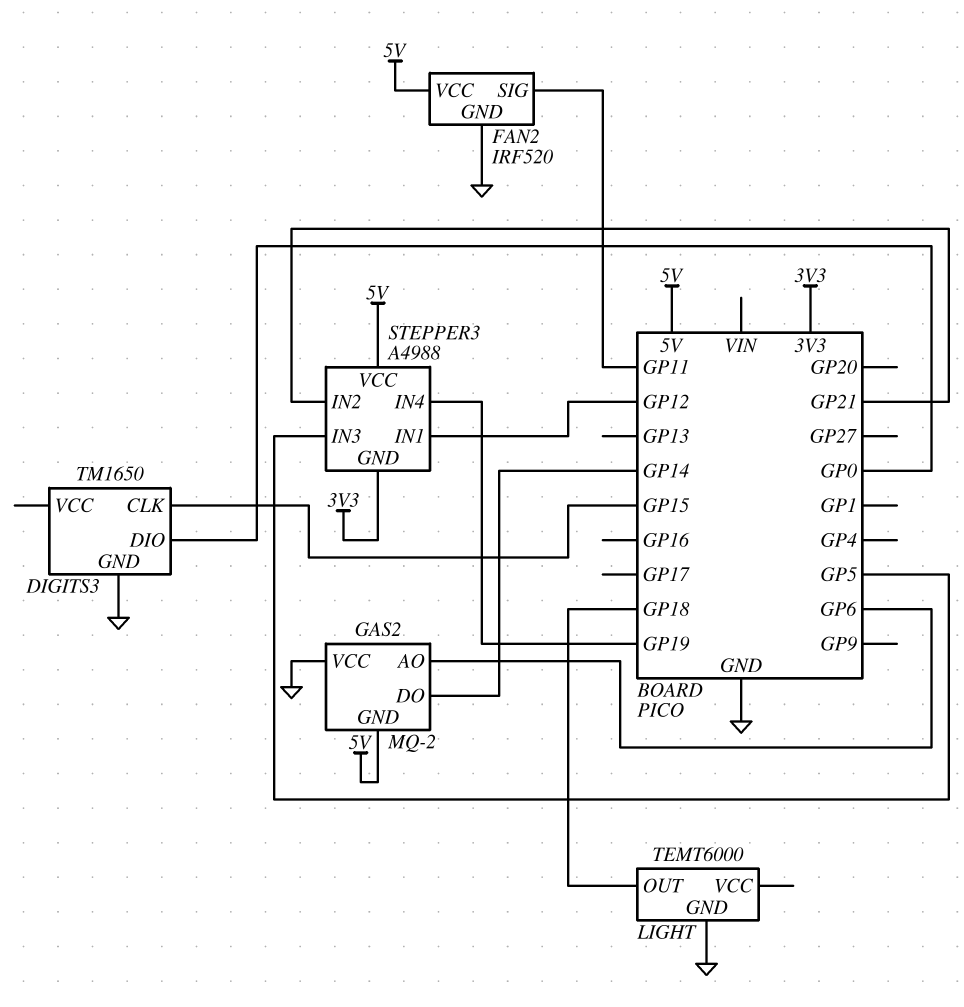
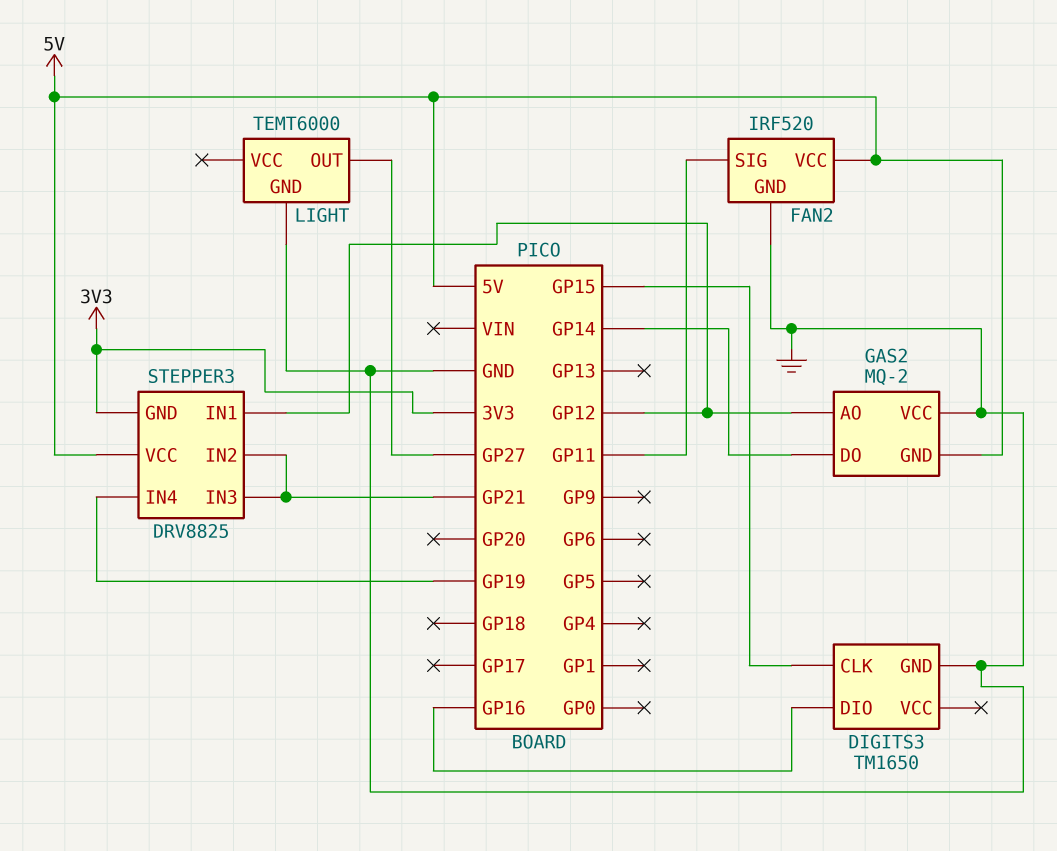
DIGITS3 pin DIO: GP0 -> GP16
GAS2 pin AO: GP6 -> GP12
LIGHT pin OUT: GP18 -> GP27
STEPPER3: A4988 -> DRV8825
STEPPER3 pin IN3: GP5 -> GP21

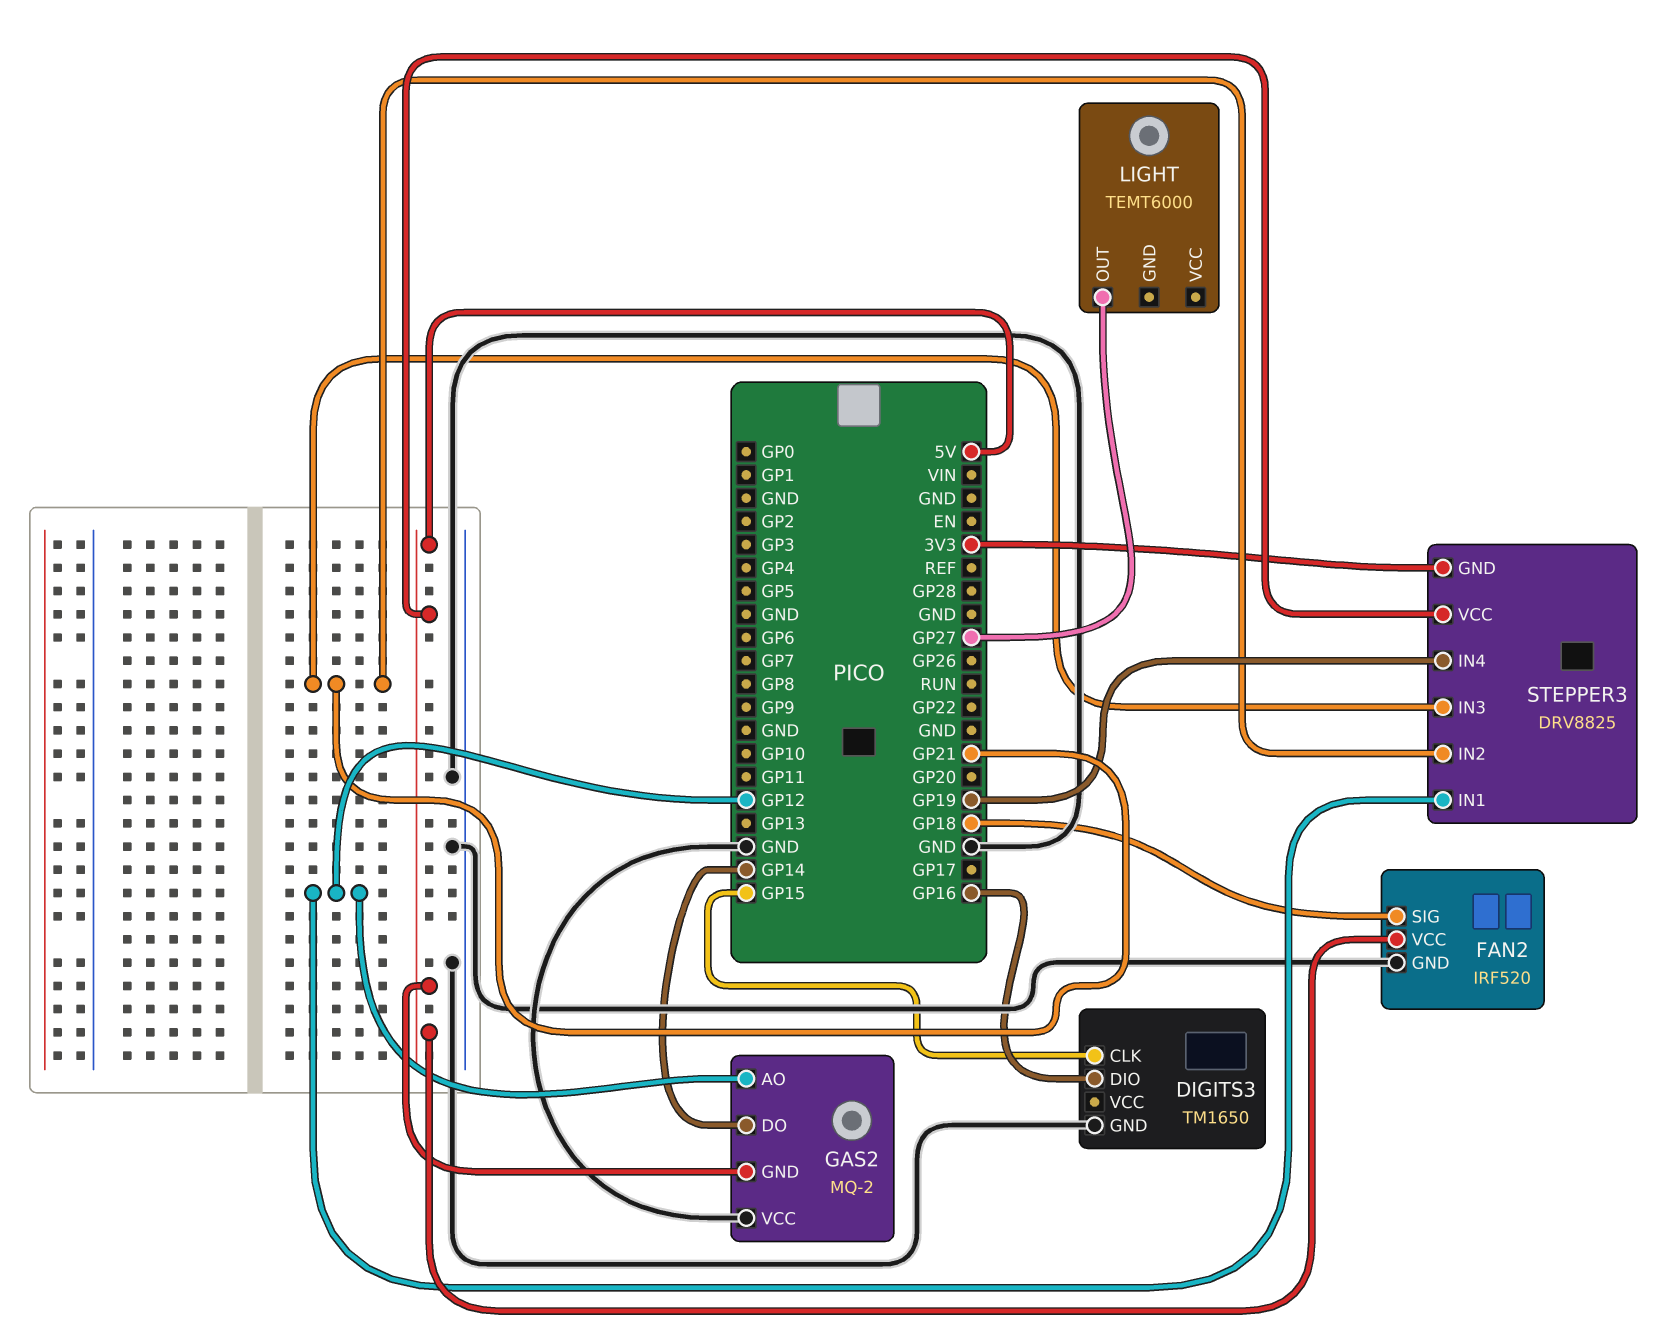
FAN2 pin SIG: GP11 -> GP18
LIGHT pin GND: GND -> none

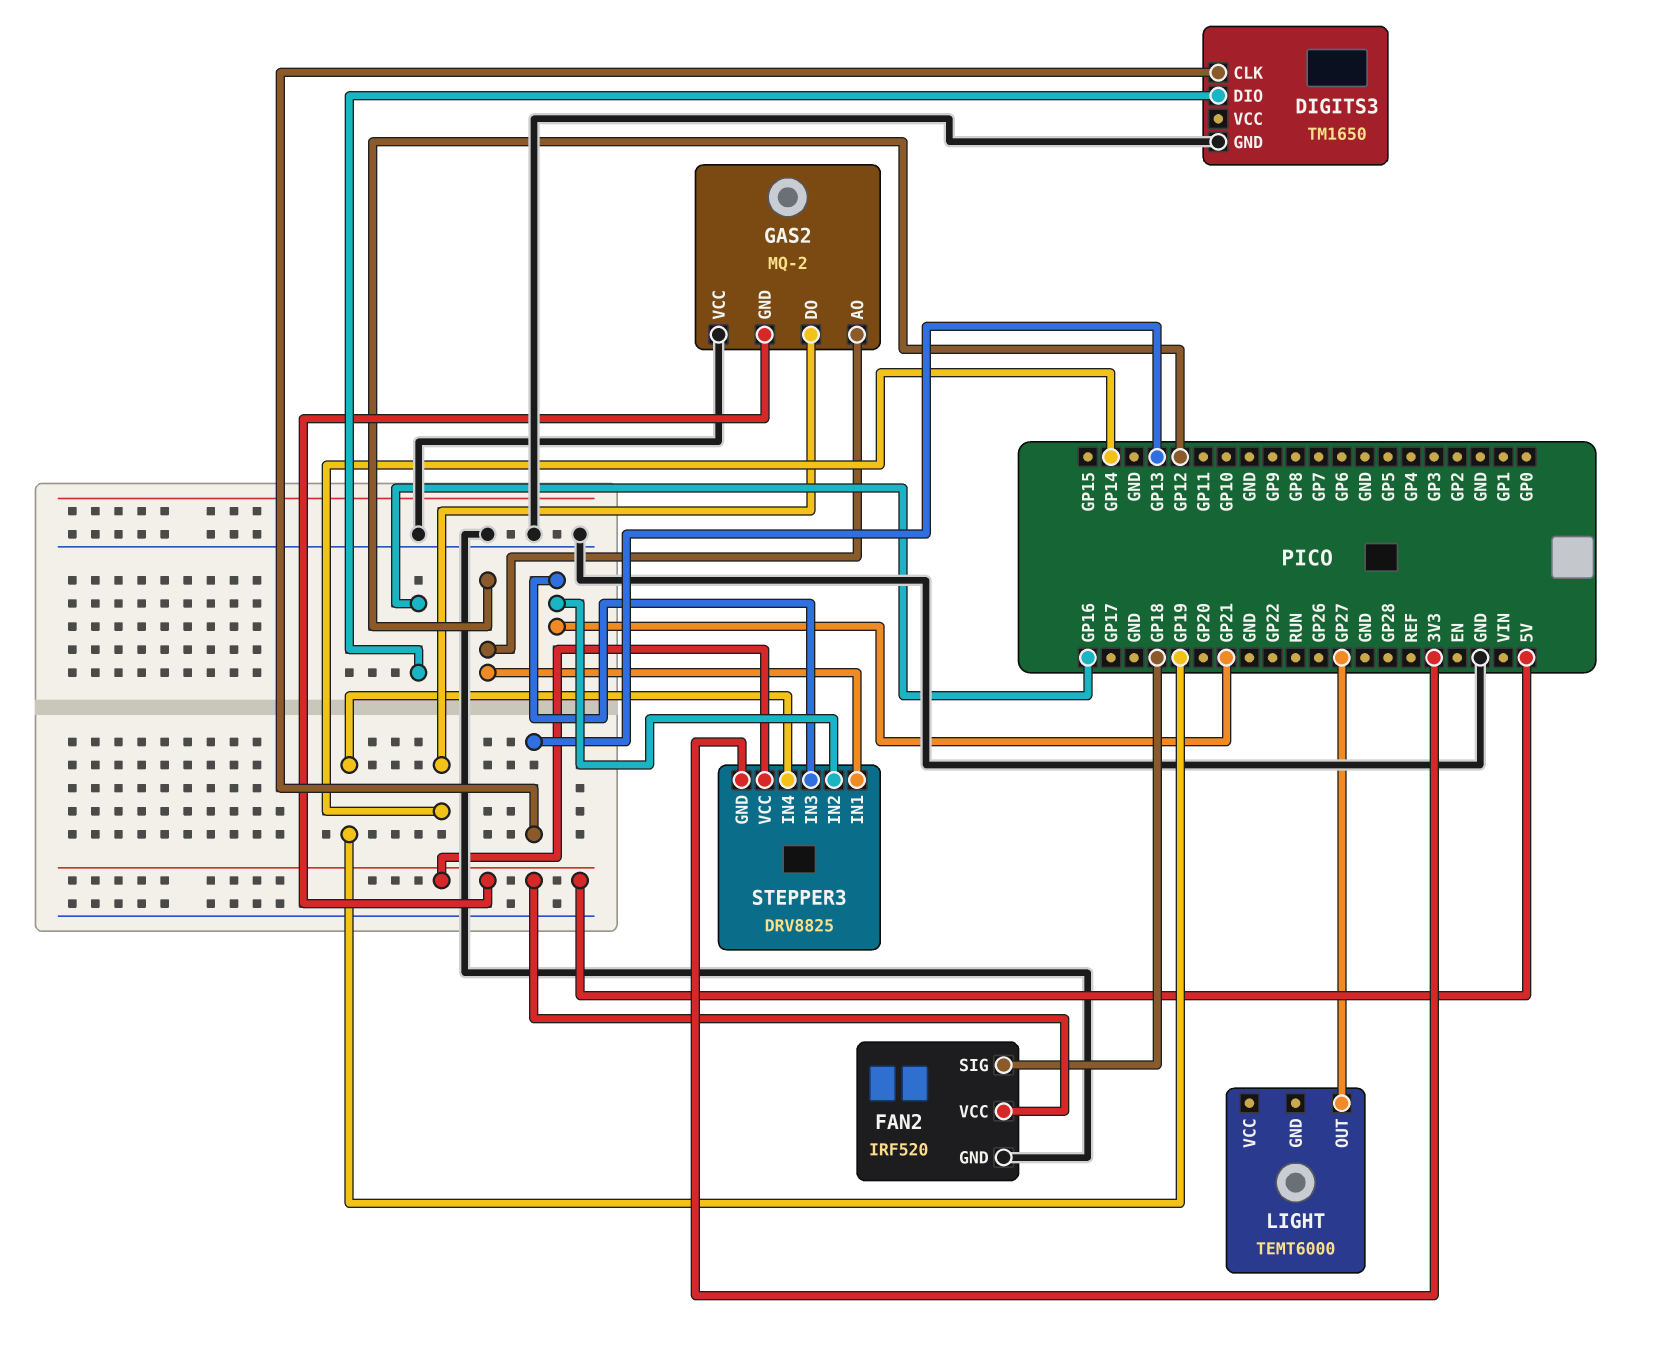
DIGITS3 pin CLK: GP15 -> GP13

